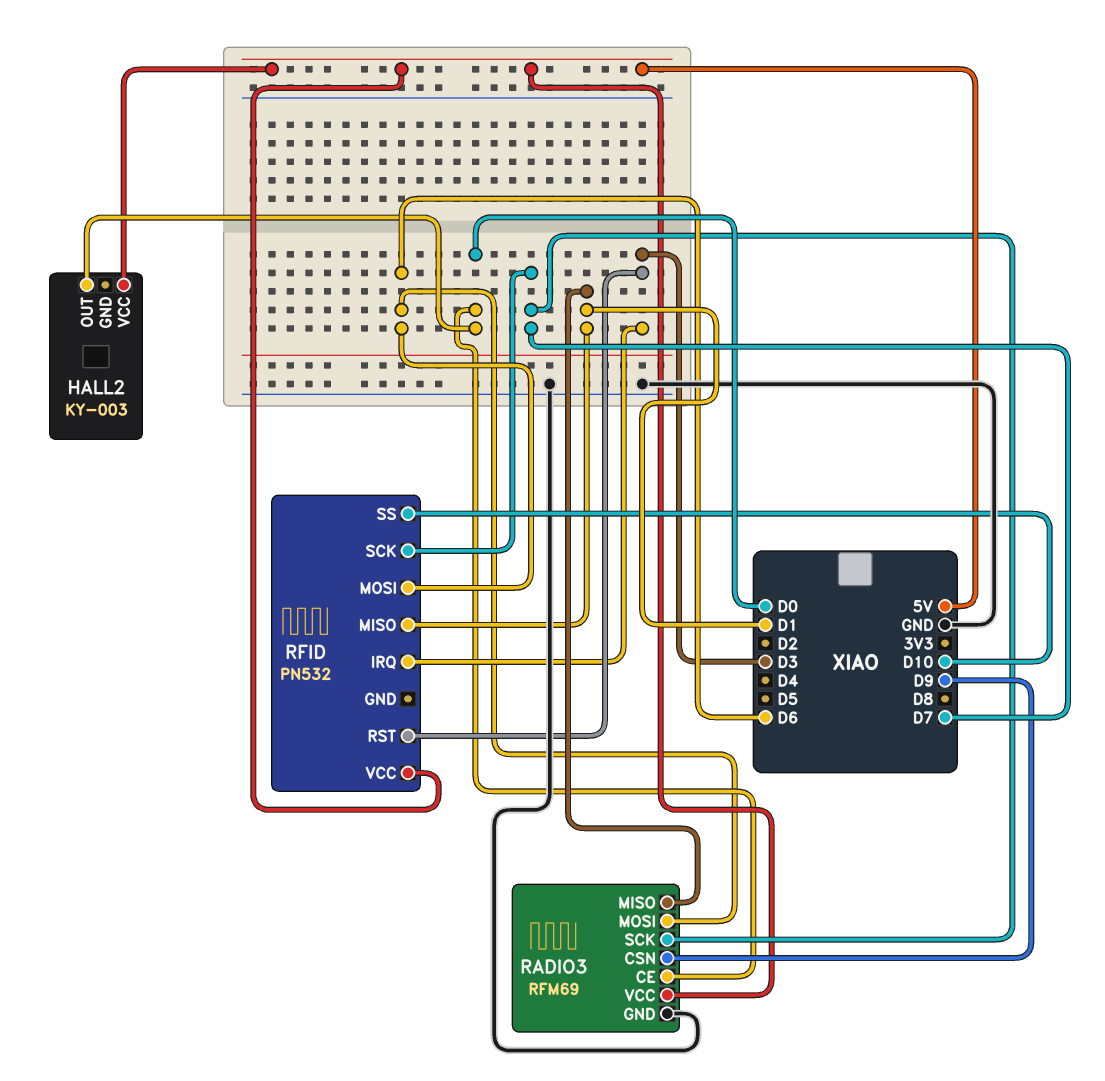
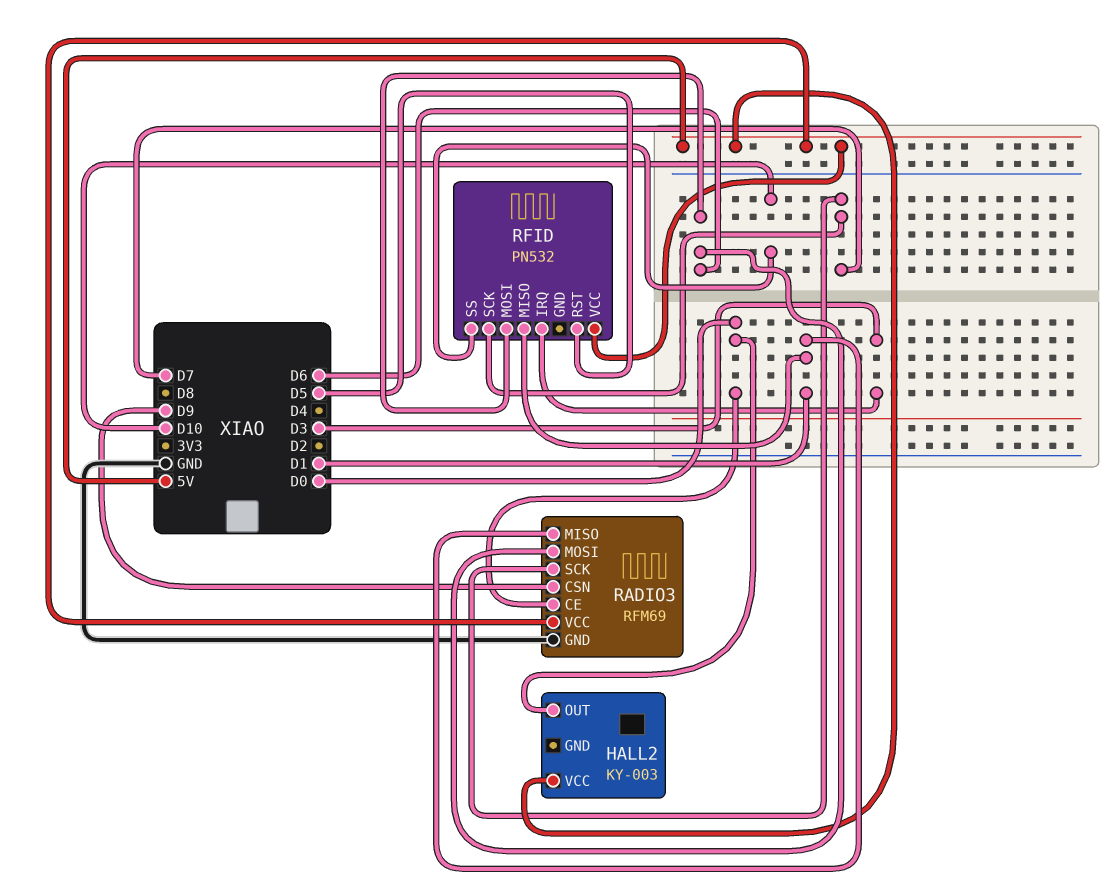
RFID pin RST: D3 -> D5

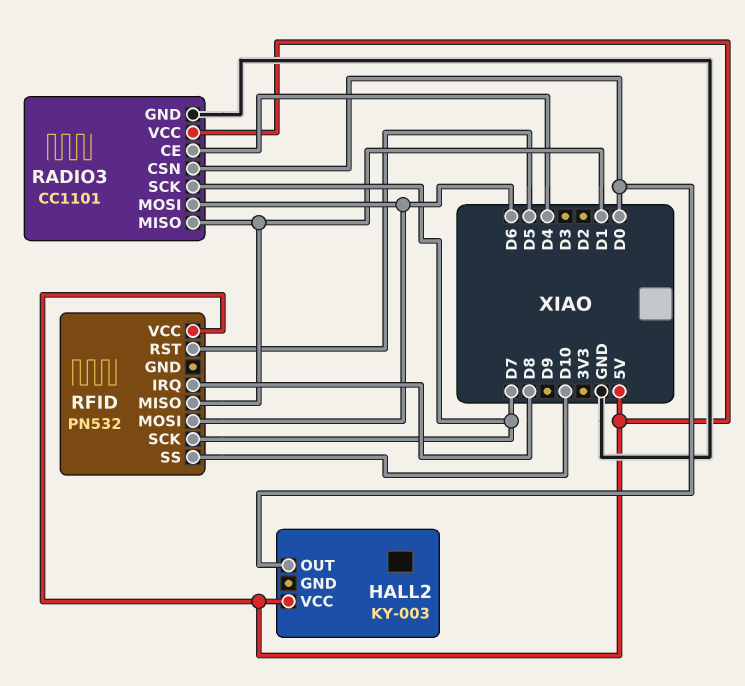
RADIO3: RFM69 -> CC1101
RADIO3 pin CE: D0 -> D4
RADIO3 pin CSN: D9 -> D0
RFID pin IRQ: D3 -> D8

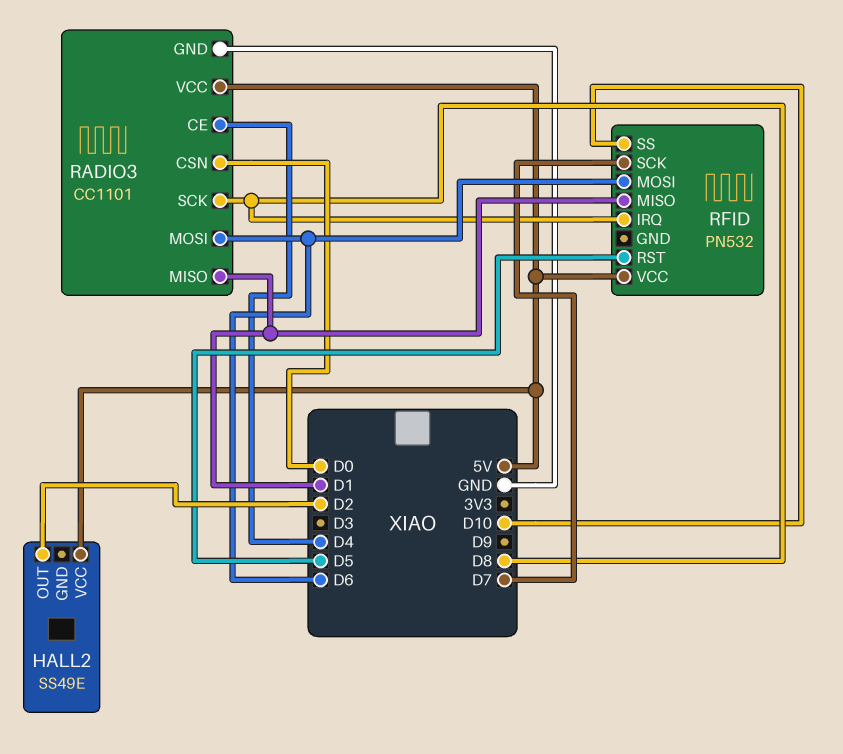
HALL2: KY-003 -> SS49E
HALL2 pin OUT: D0 -> D2
RADIO3 pin SCK: D7 -> D8

